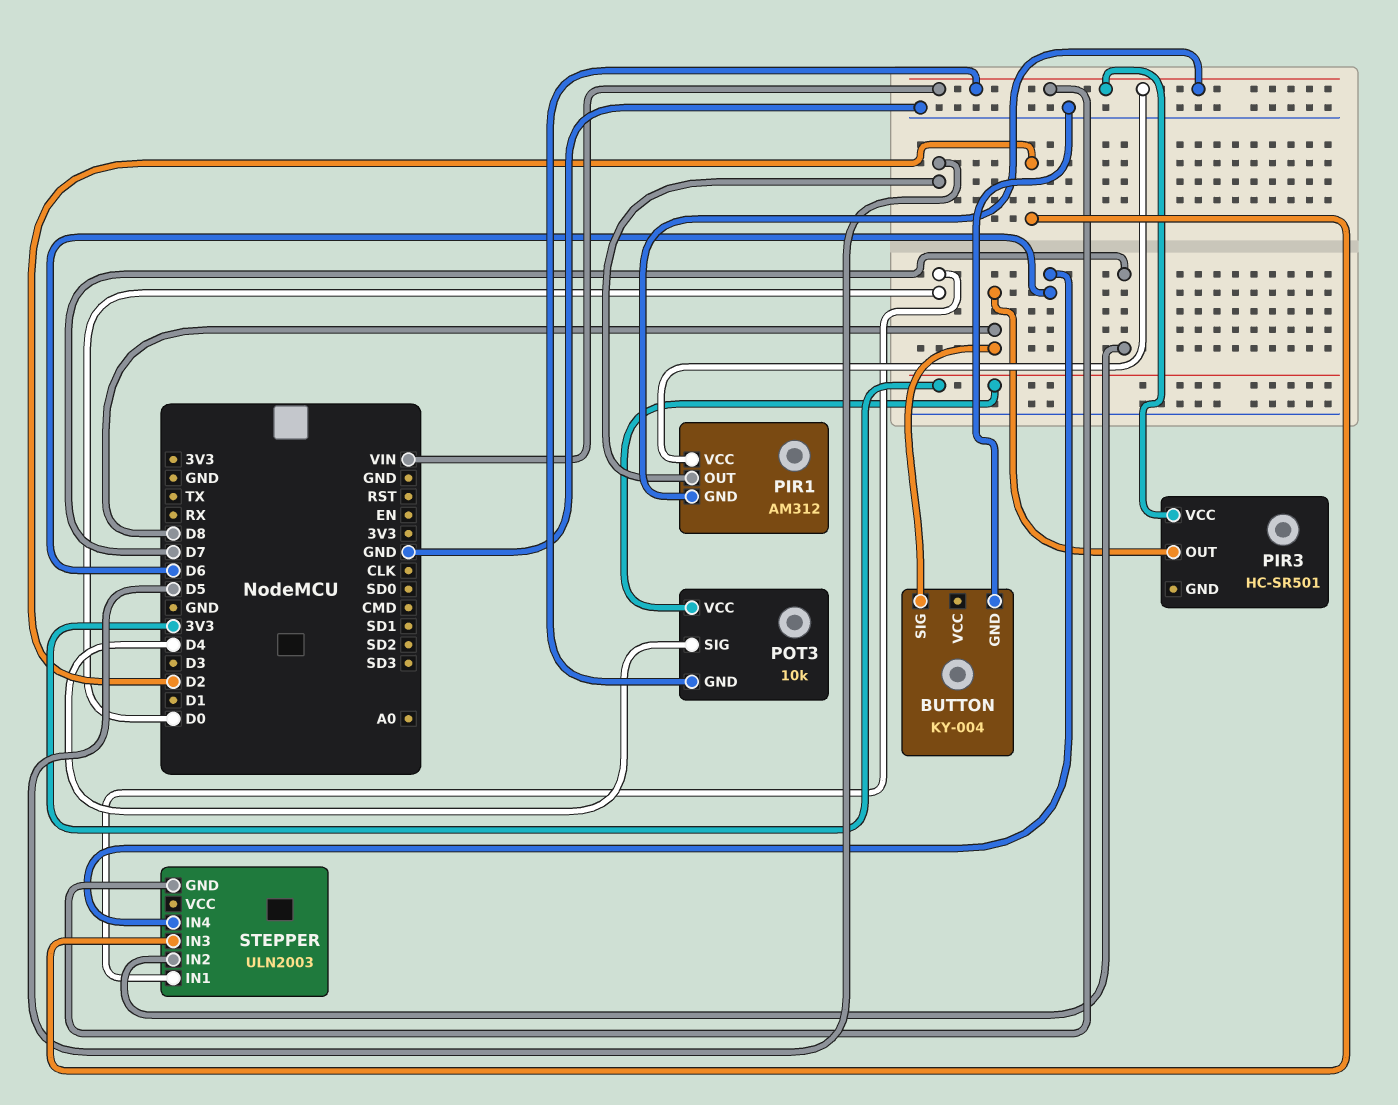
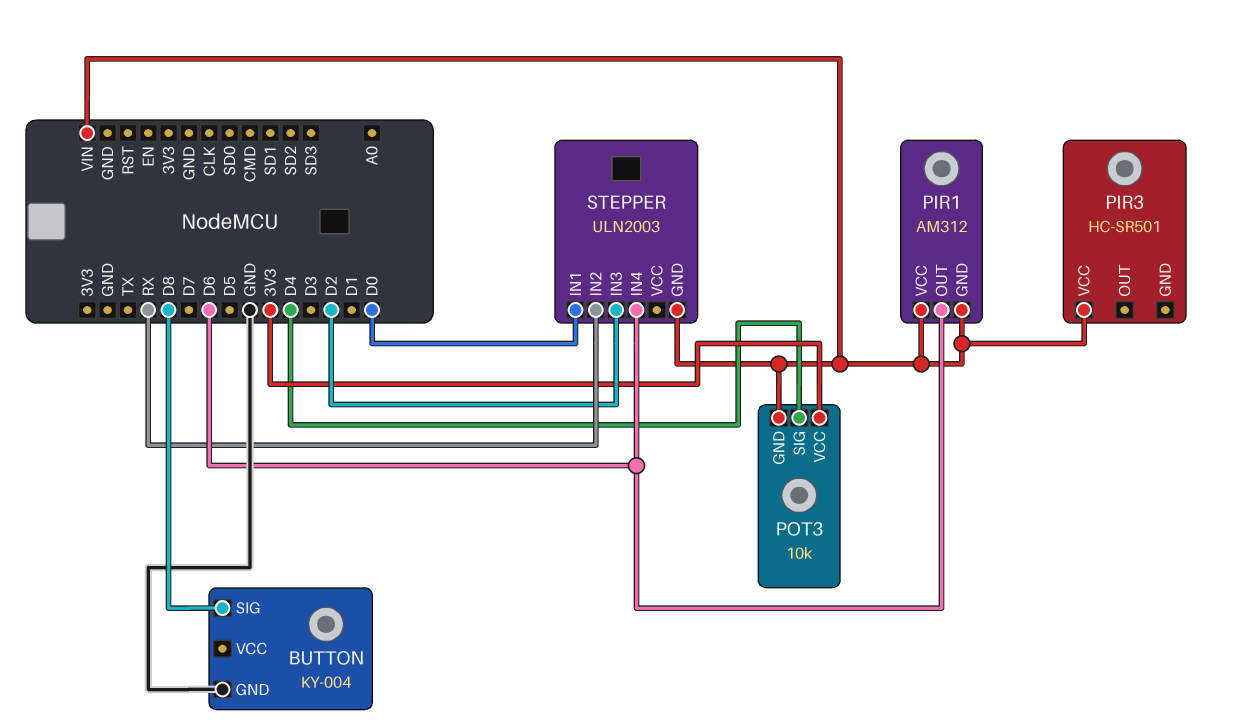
PIR1 pin OUT: D5 -> D6
PIR3 pin OUT: D8 -> none
STEPPER pin IN2: D7 -> RX

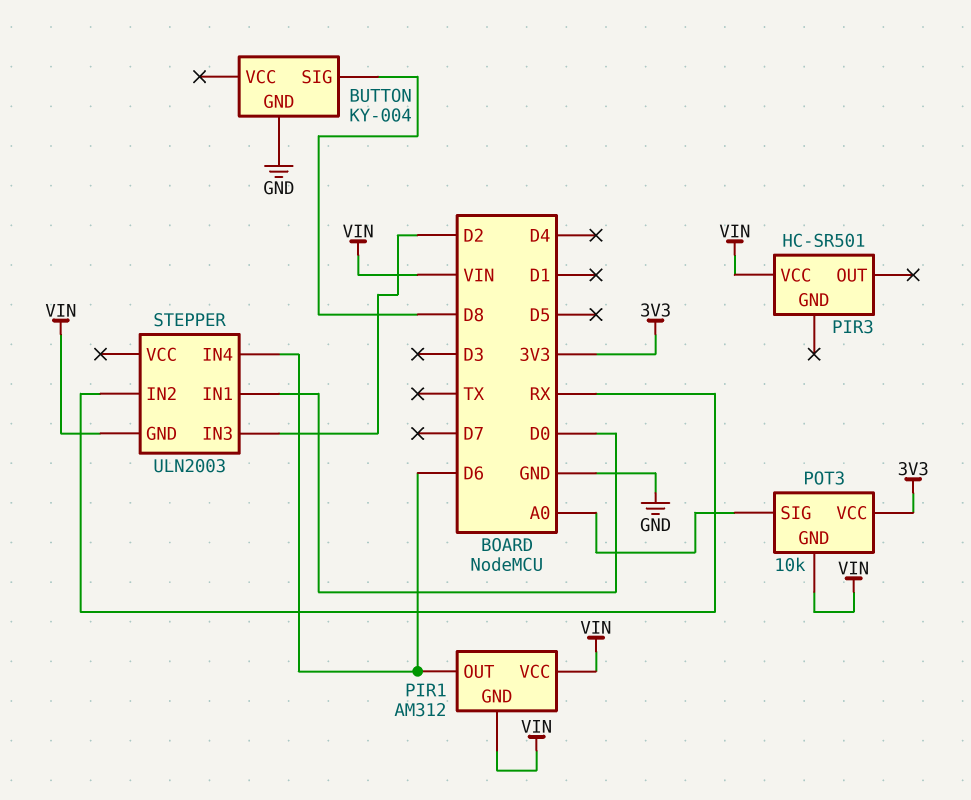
POT3 pin SIG: D4 -> A0

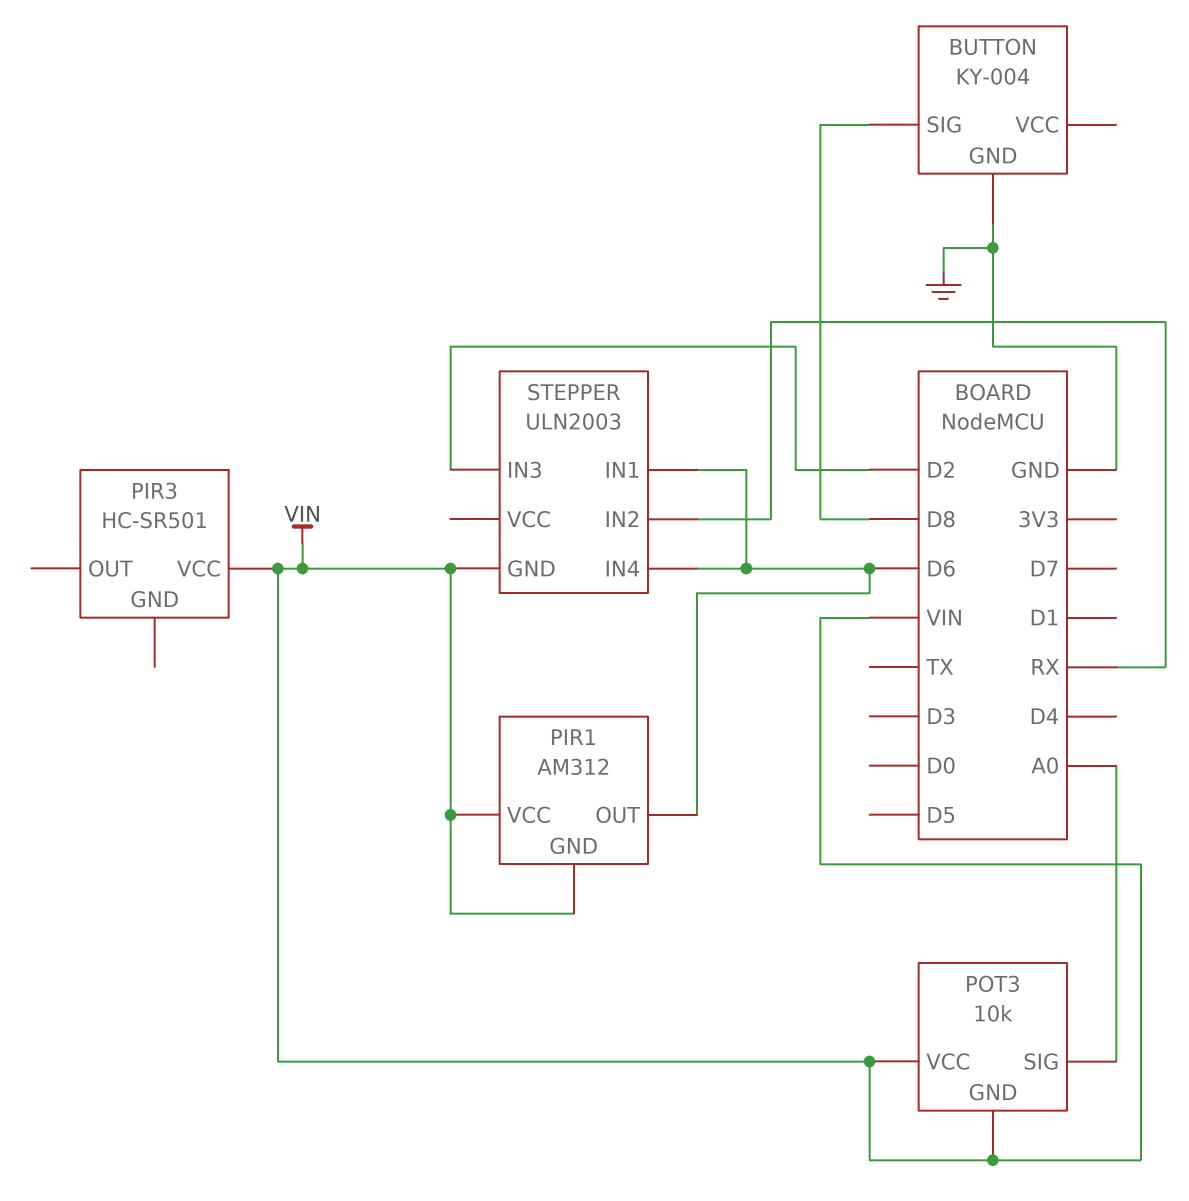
POT3 pin VCC: 3V3 -> VIN
STEPPER pin IN1: D0 -> D6

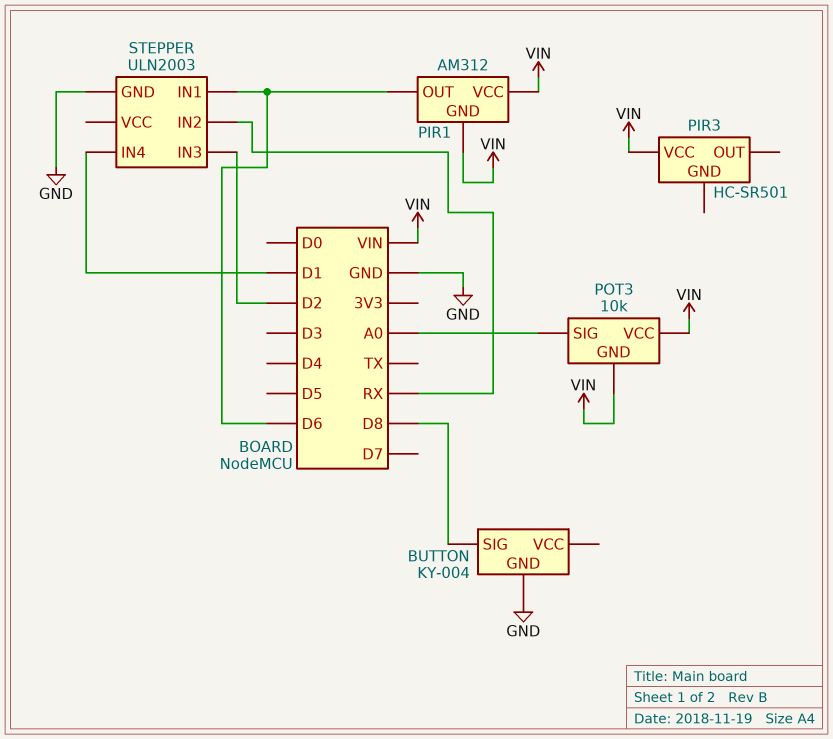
STEPPER pin GND: VIN -> GND
STEPPER pin IN4: D6 -> D1

